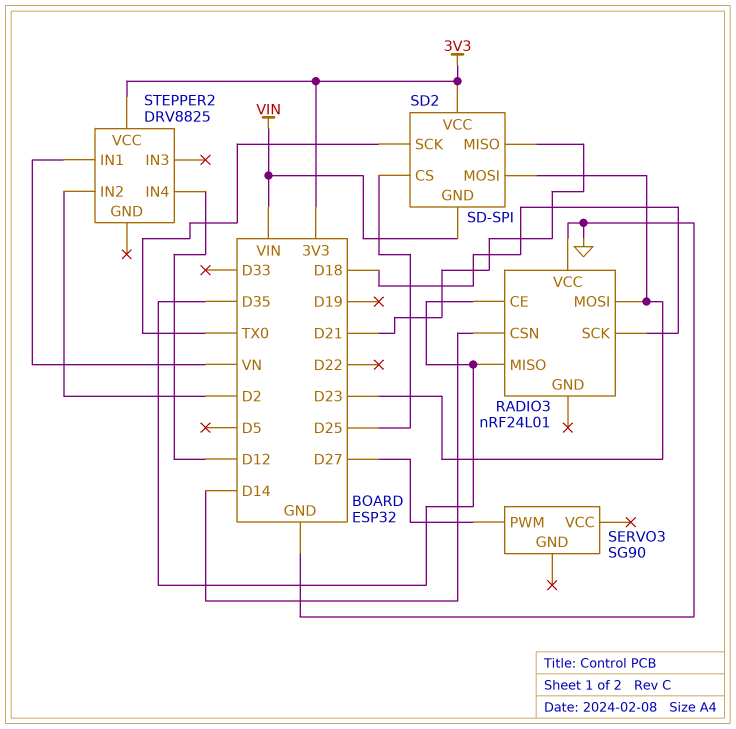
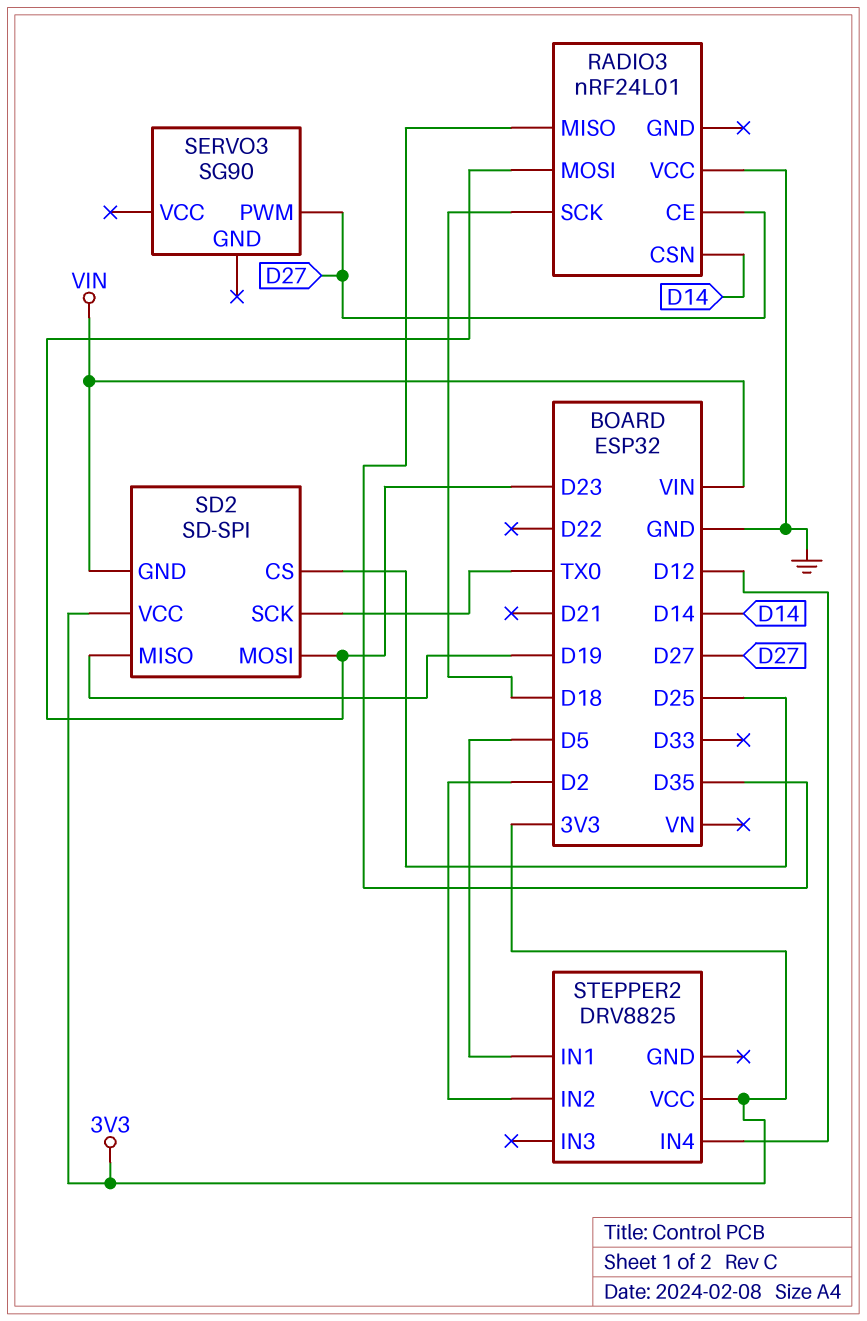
RADIO3 pin CE: D35 -> D27
SD2 pin MISO: D21 -> D19
STEPPER2 pin IN1: VN -> D5

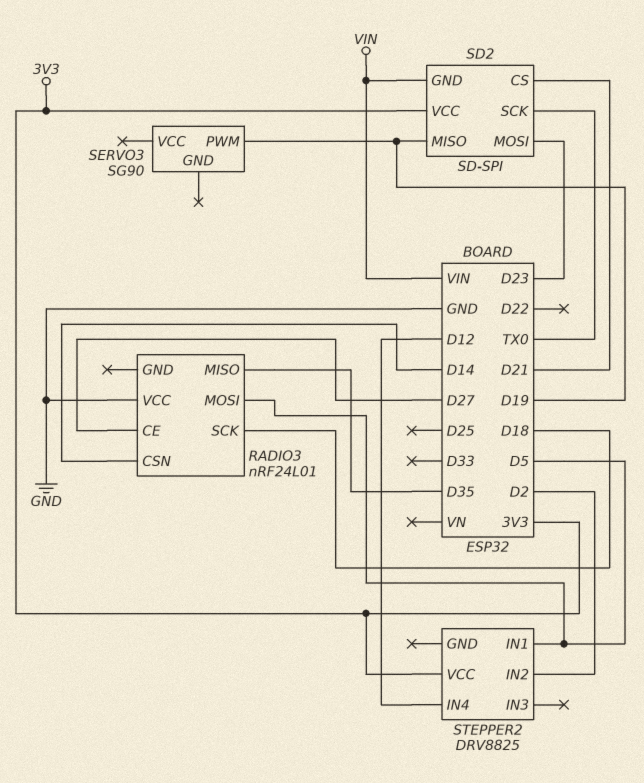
RADIO3 pin MOSI: D23 -> D5
SD2 pin CS: D25 -> D21
SERVO3 pin PWM: D27 -> D19

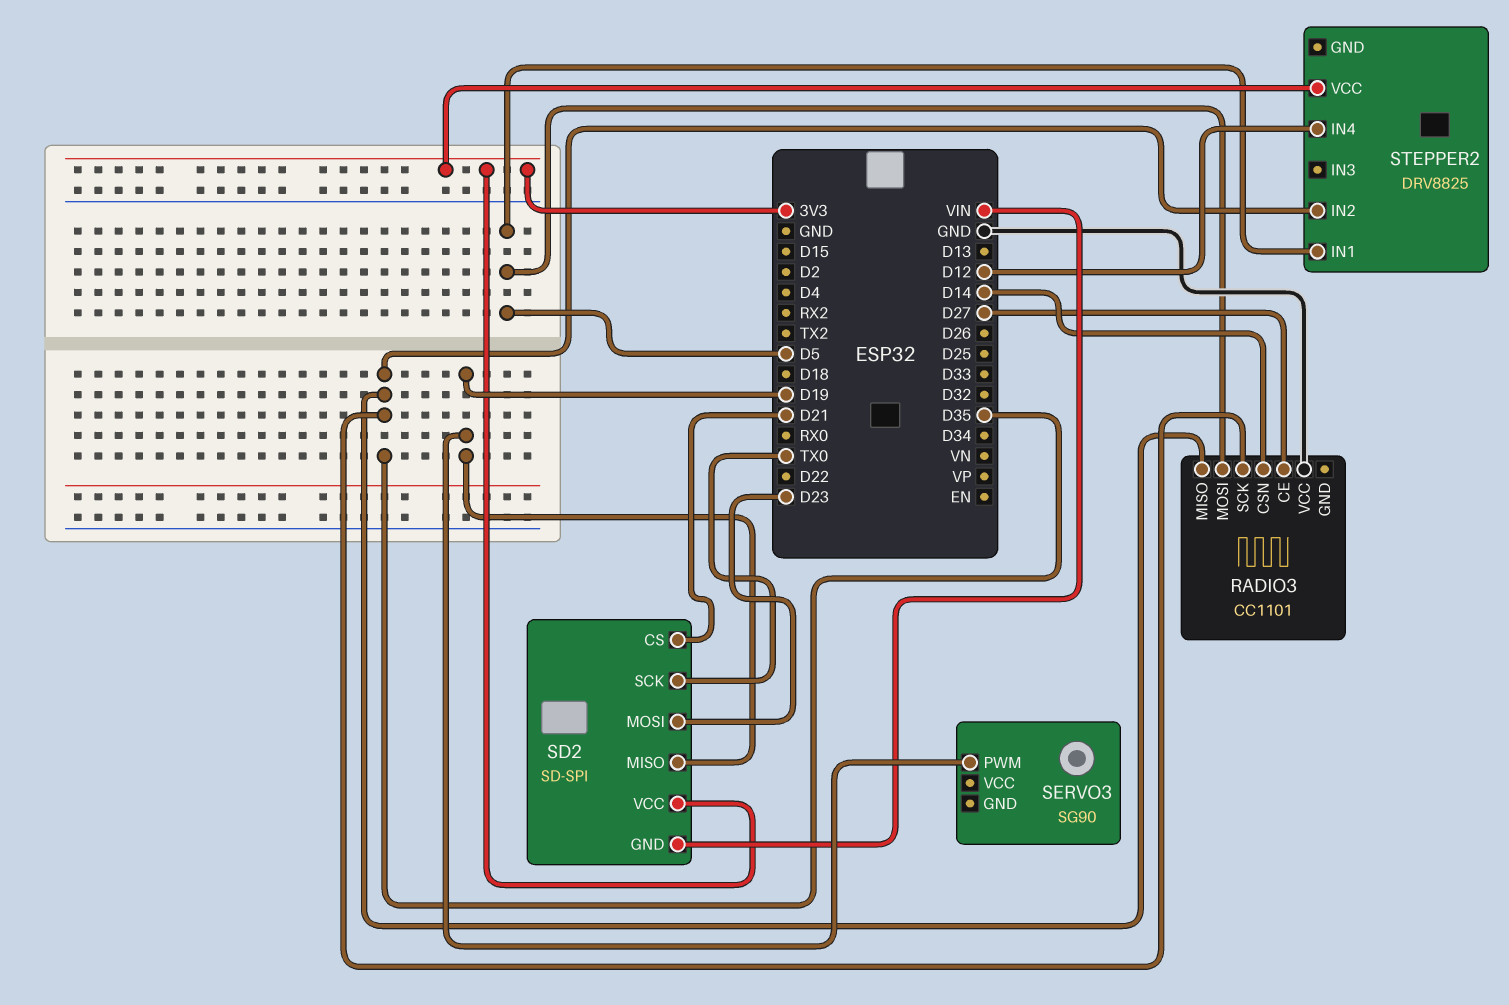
RADIO3: nRF24L01 -> CC1101
RADIO3 pin SCK: D18 -> D35
STEPPER2 pin IN2: D2 -> D35

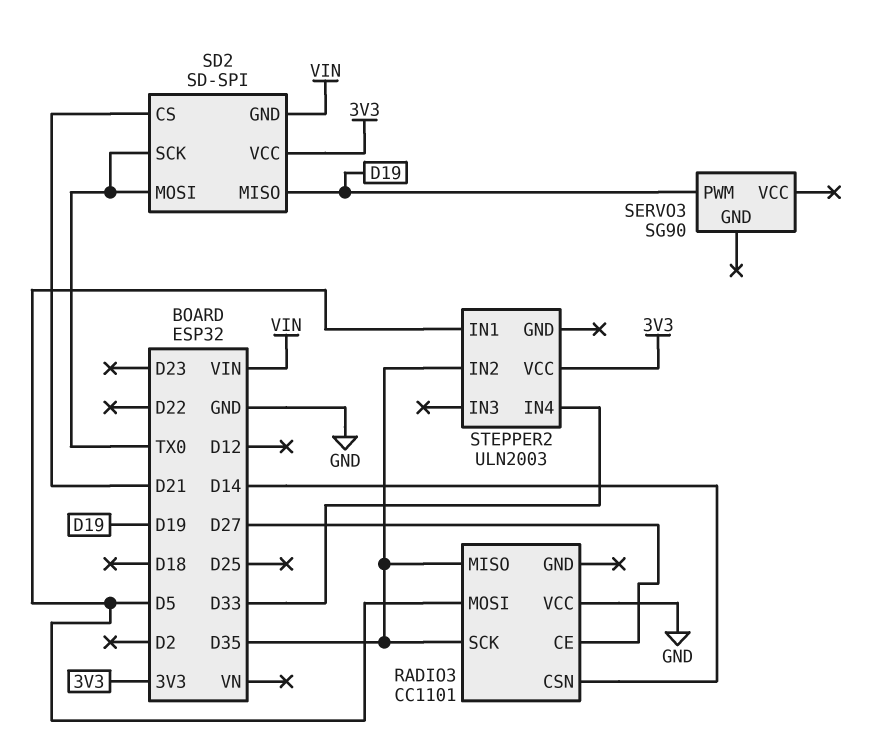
SD2 pin MOSI: D23 -> TX0
STEPPER2: DRV8825 -> ULN2003
STEPPER2 pin IN4: D12 -> D33

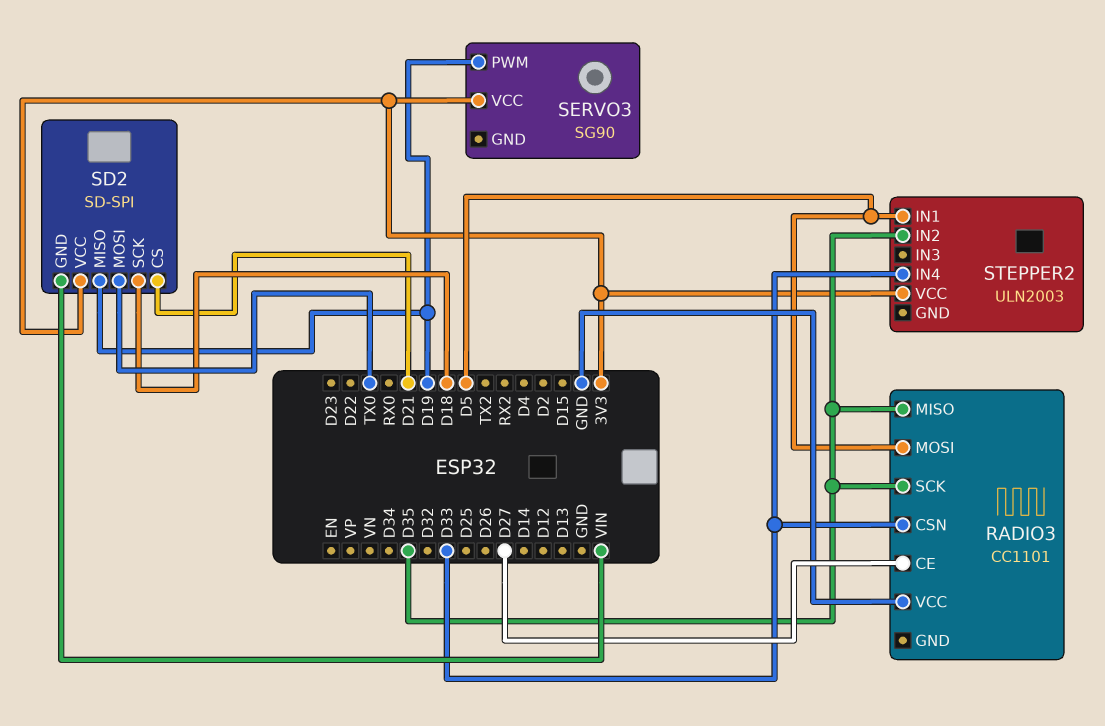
RADIO3 pin CSN: D14 -> D33
SD2 pin SCK: TX0 -> D18
SERVO3 pin VCC: none -> 3V3

